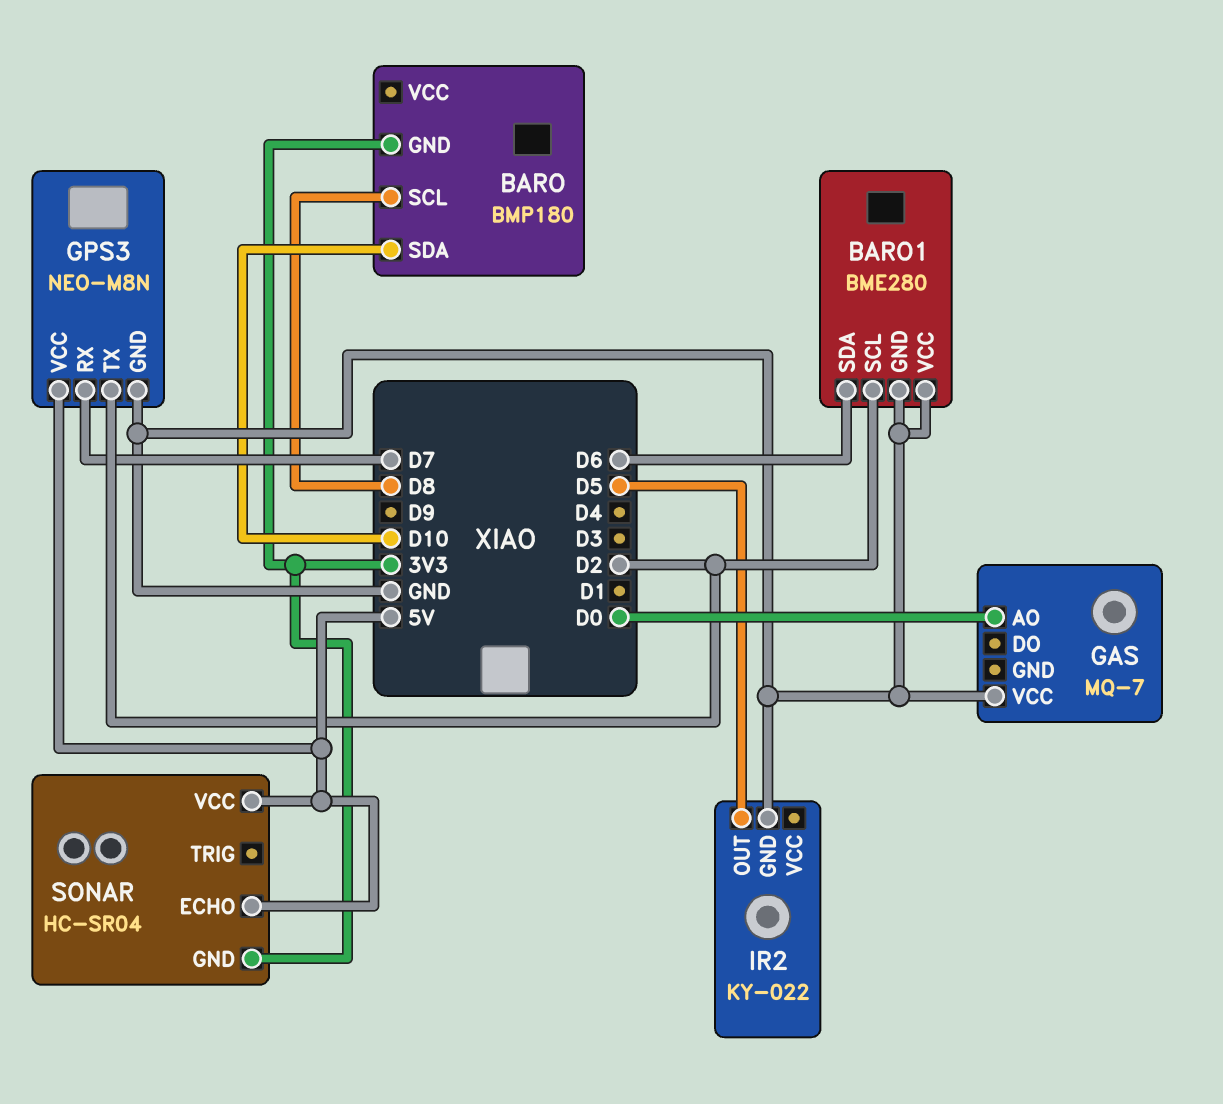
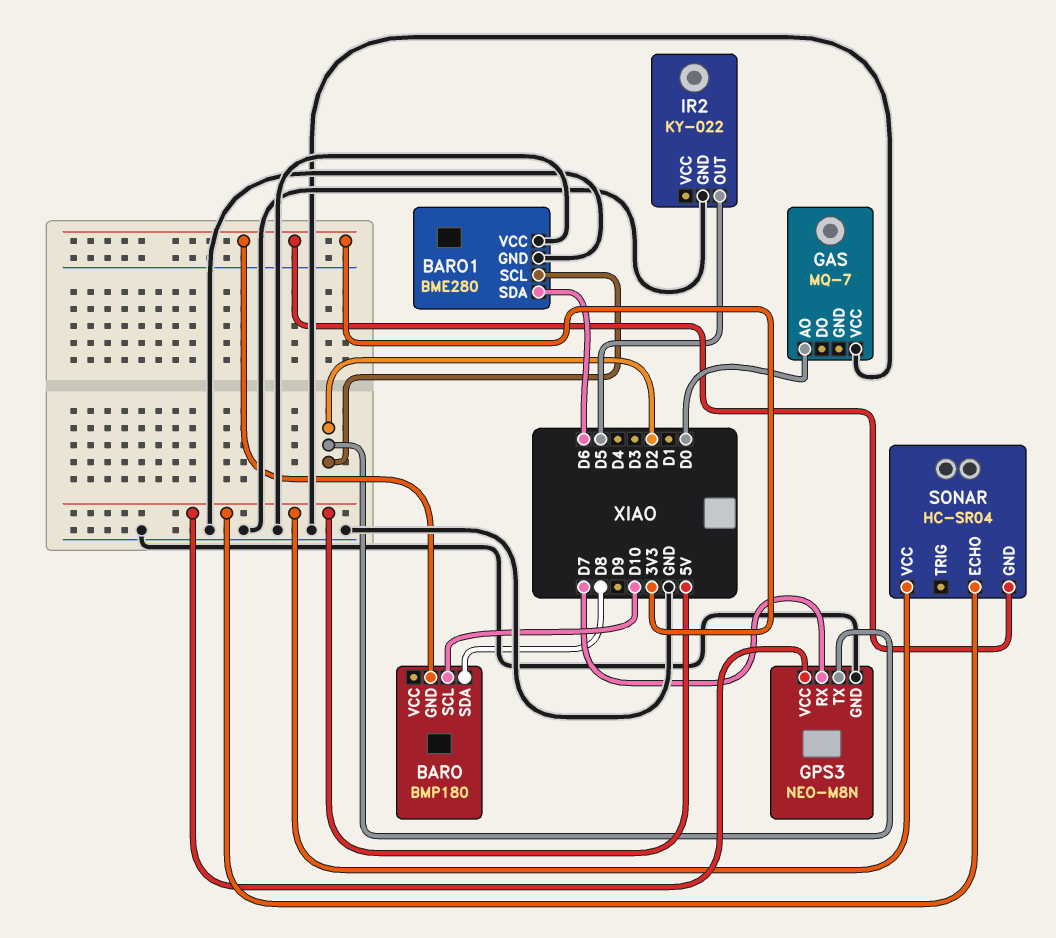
BARO pin SCL: D8 -> D10
BARO pin SDA: D10 -> D8

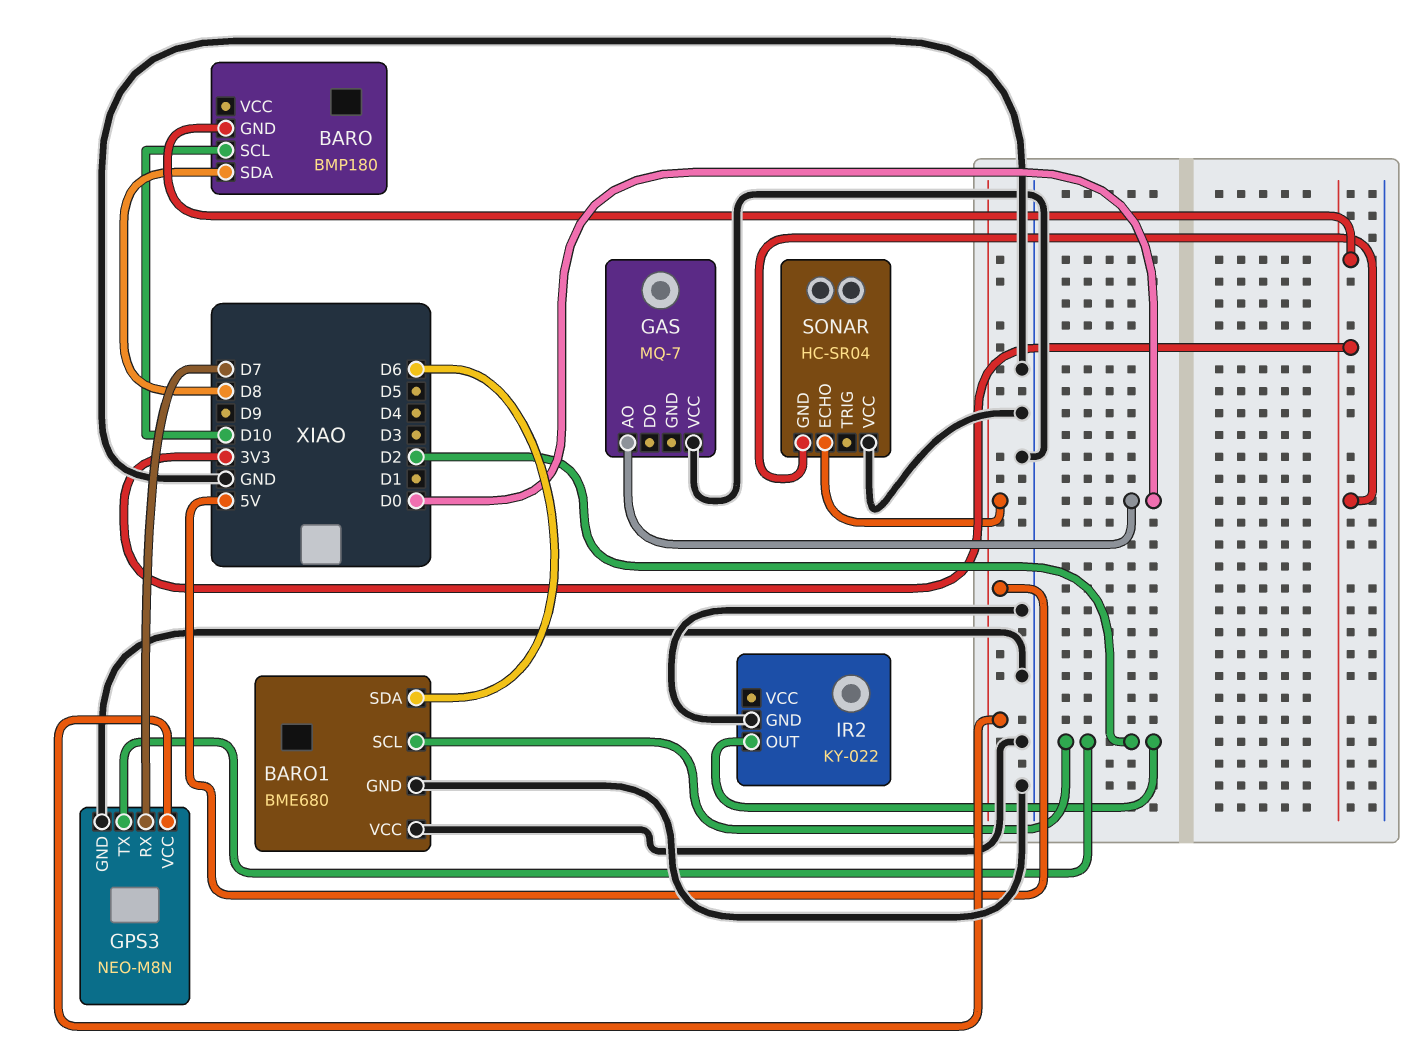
BARO1: BME280 -> BME680
IR2 pin OUT: D5 -> D2
SONAR pin VCC: 5V -> GND

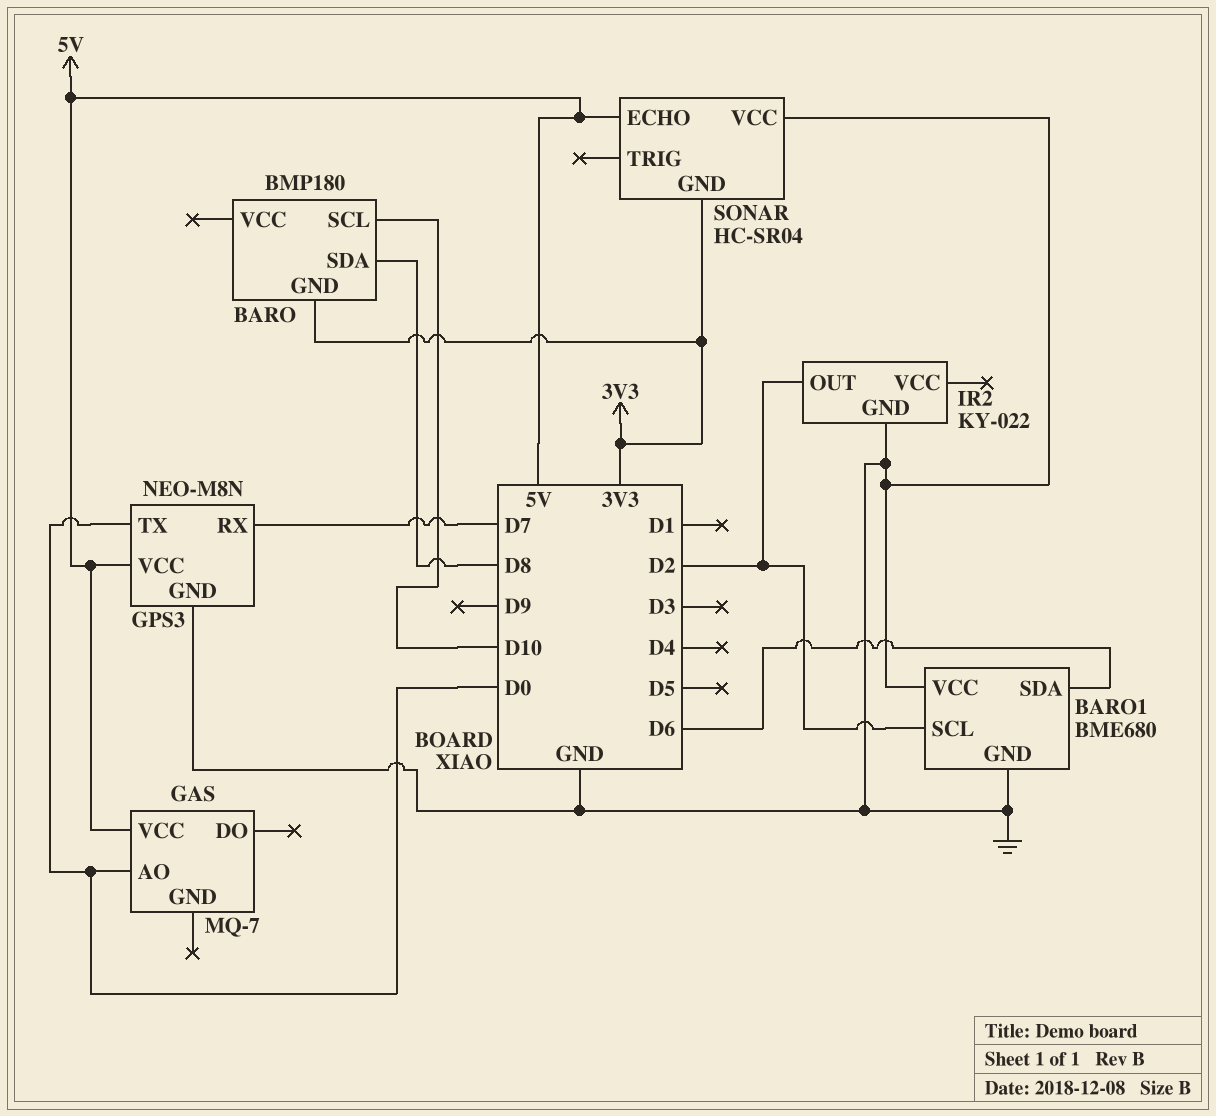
GAS pin VCC: GND -> 5V
GPS3 pin TX: D2 -> D0

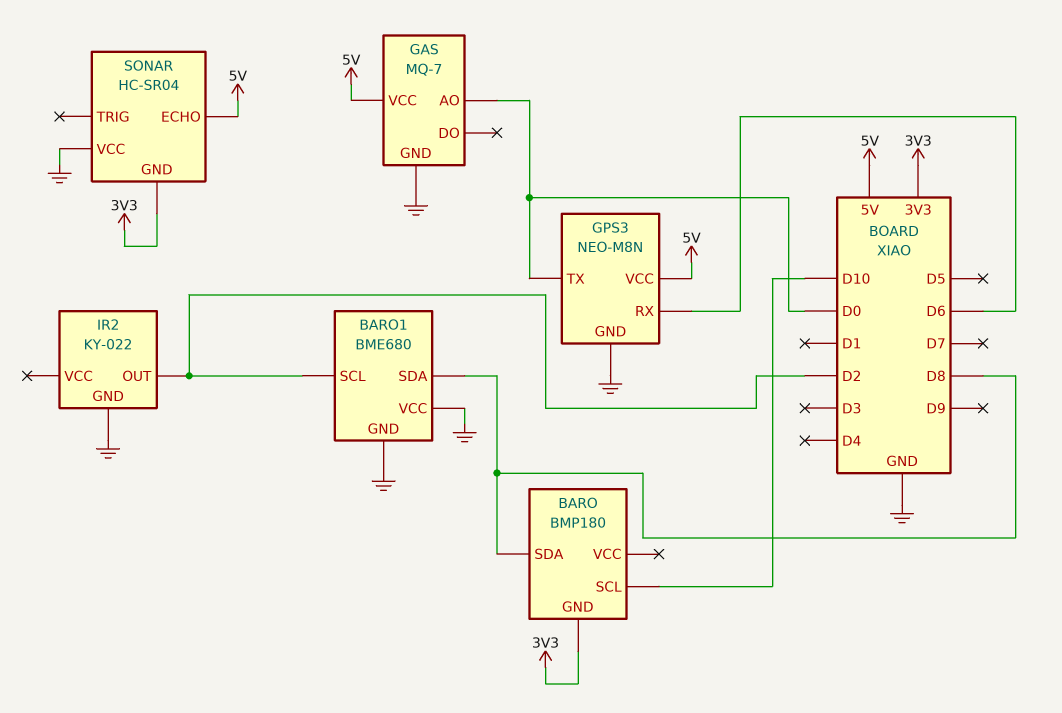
BARO1 pin SDA: D6 -> D8
GAS pin GND: none -> GND
GPS3 pin RX: D7 -> D6

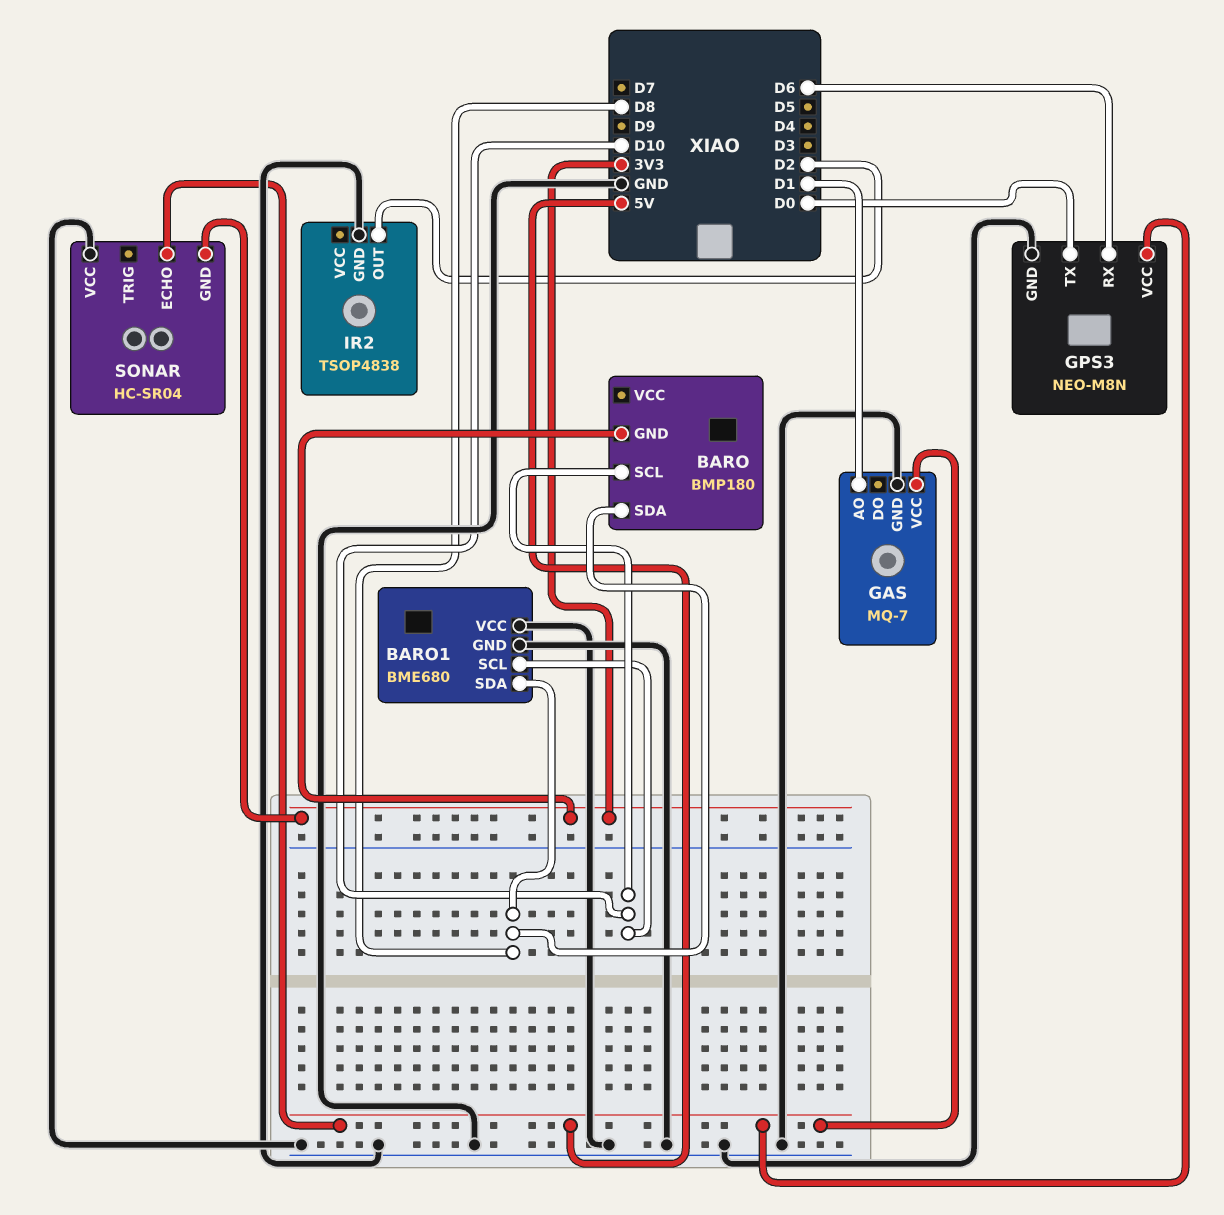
BARO1 pin SCL: D2 -> D10
GAS pin AO: D0 -> D1
IR2: KY-022 -> TSOP4838

